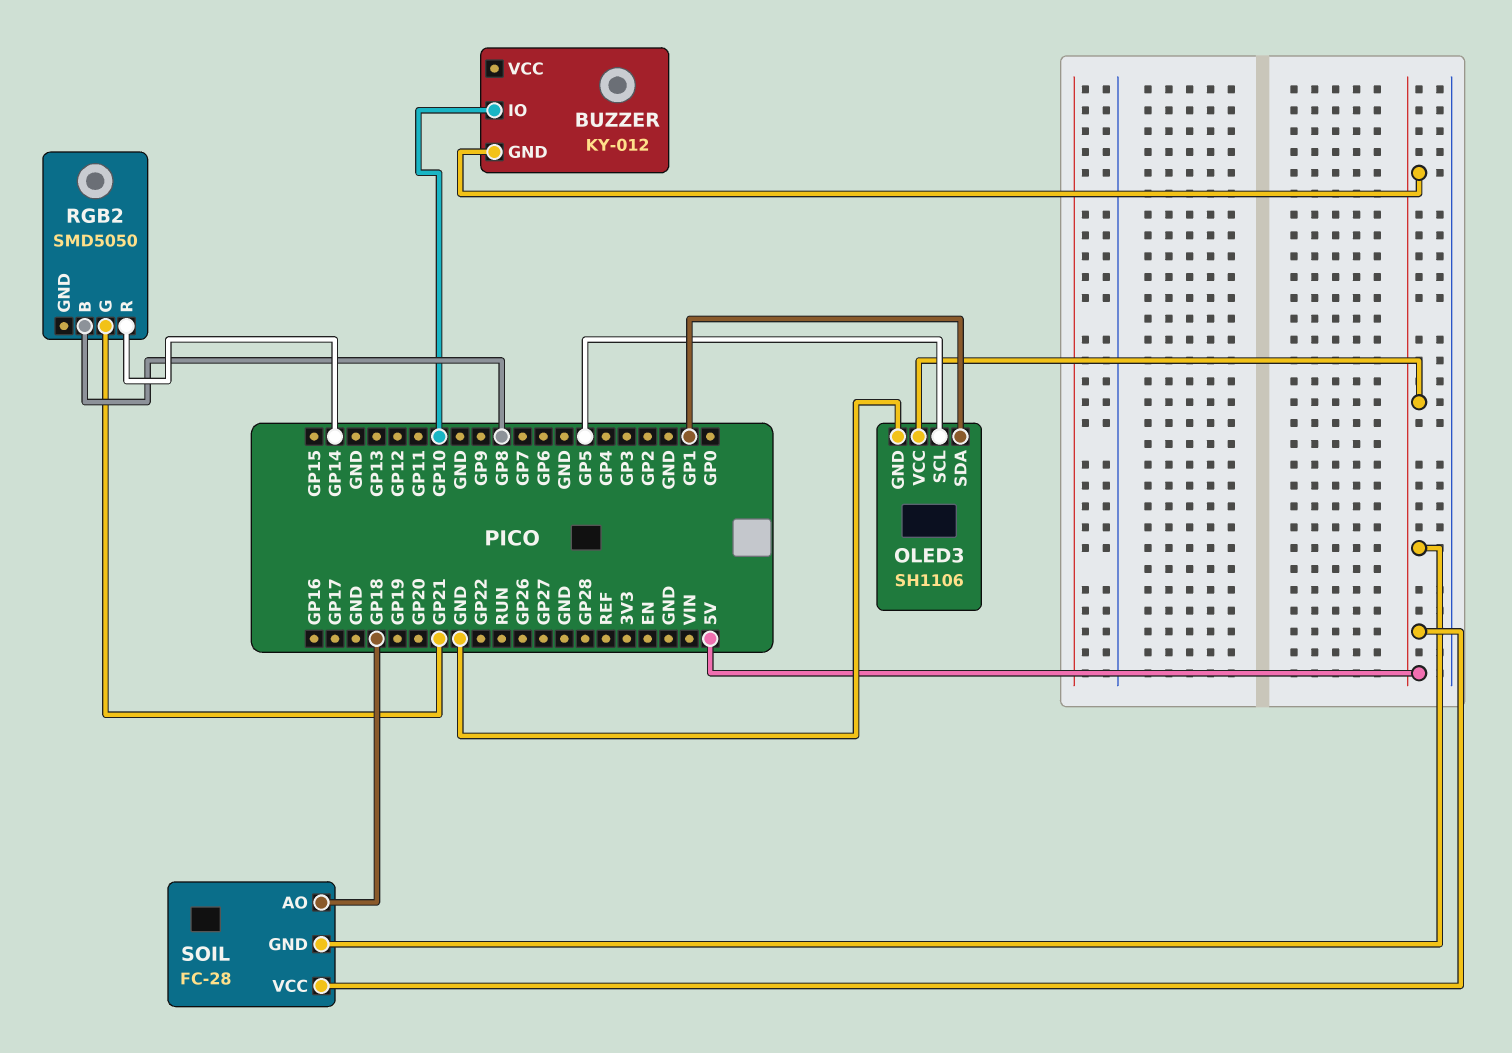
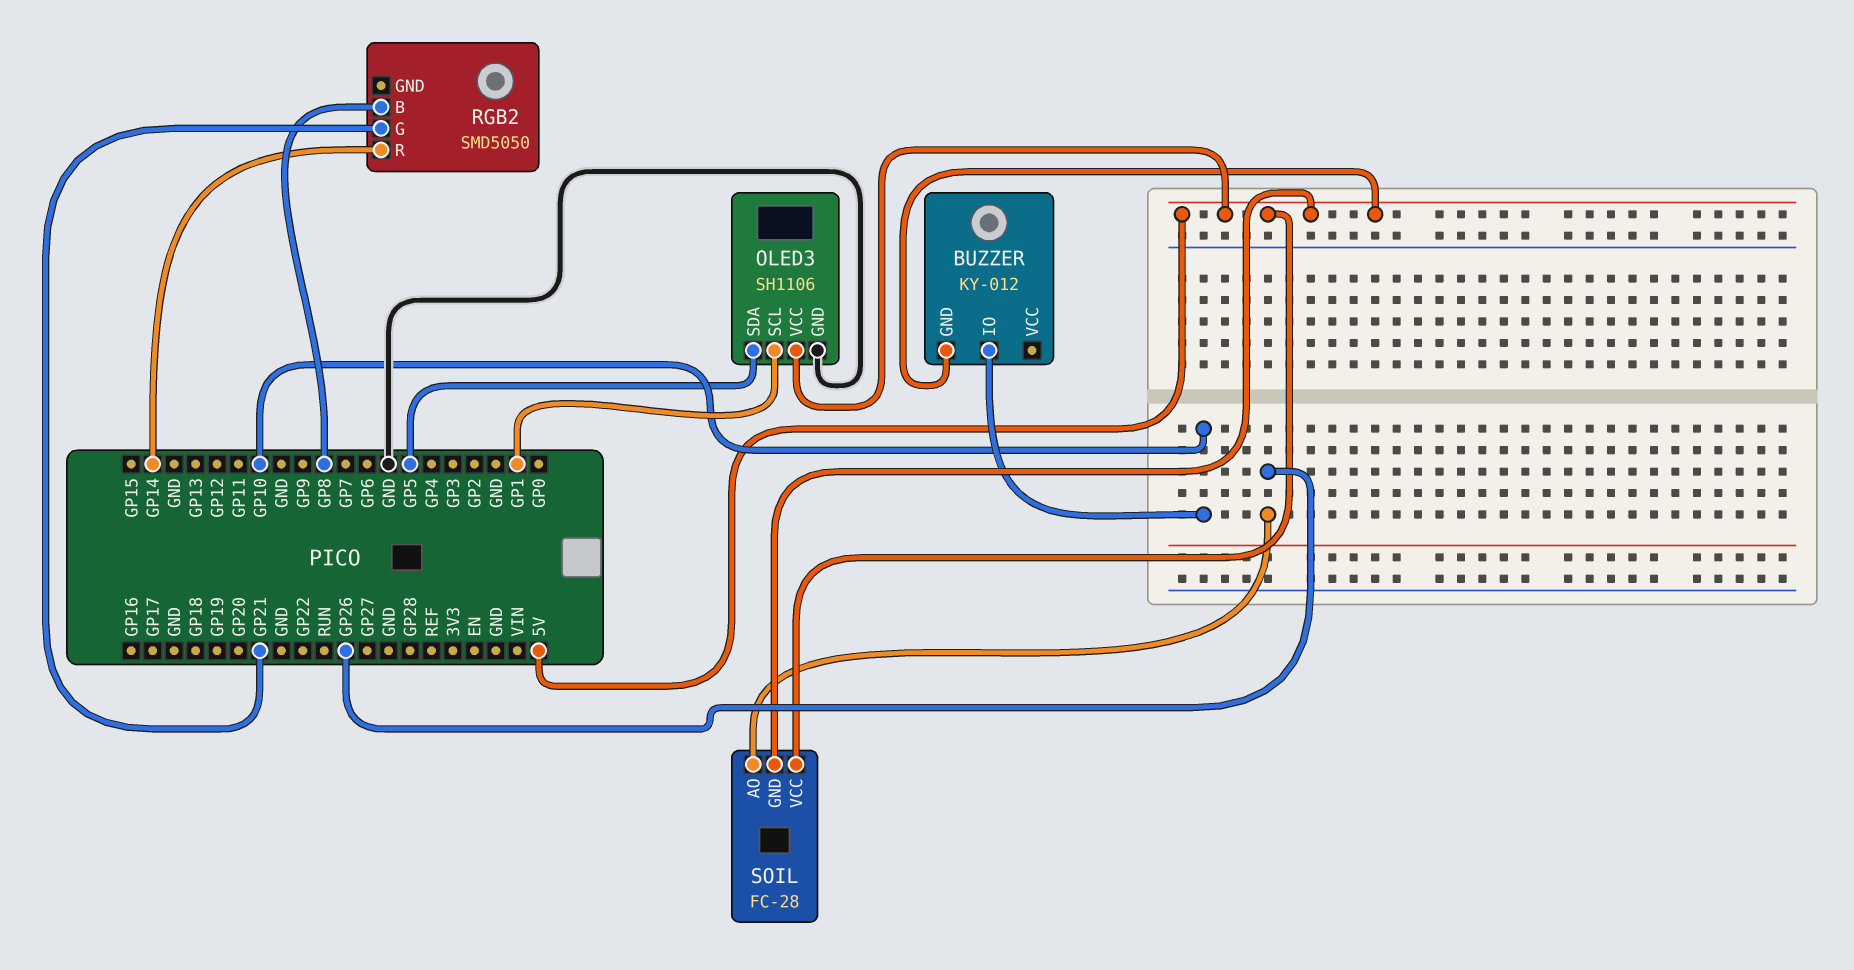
OLED3 pin SCL: GP5 -> GP1
OLED3 pin SDA: GP1 -> GP5
SOIL pin AO: GP18 -> GP26

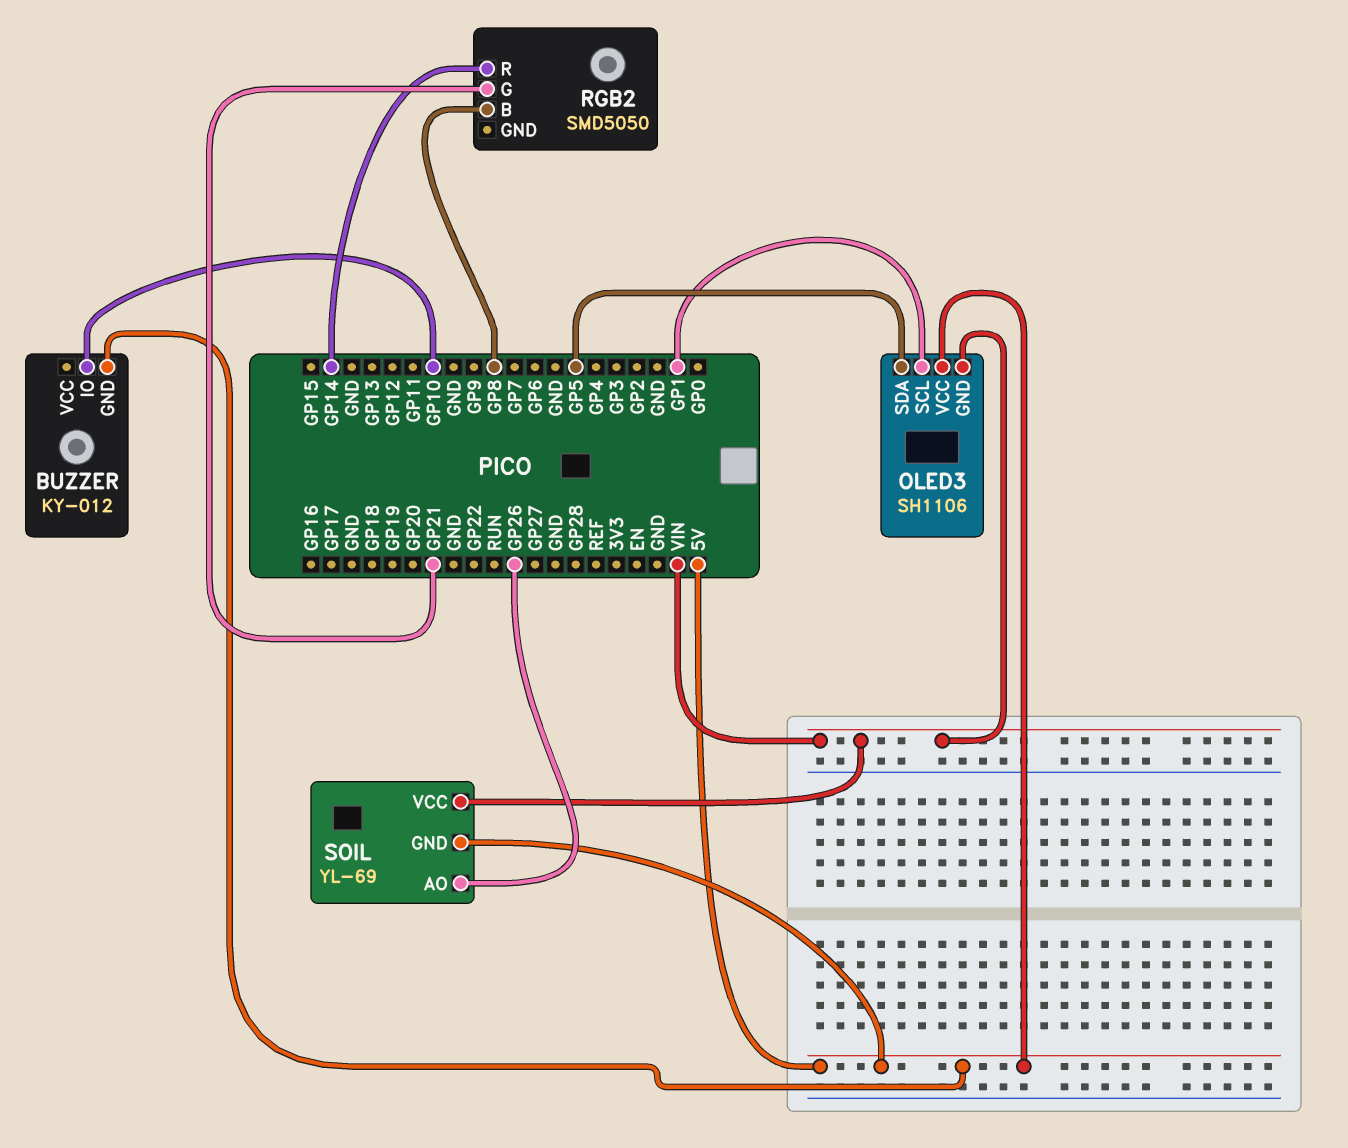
OLED3 pin GND: GND -> VIN
SOIL: FC-28 -> YL-69
SOIL pin VCC: 5V -> VIN

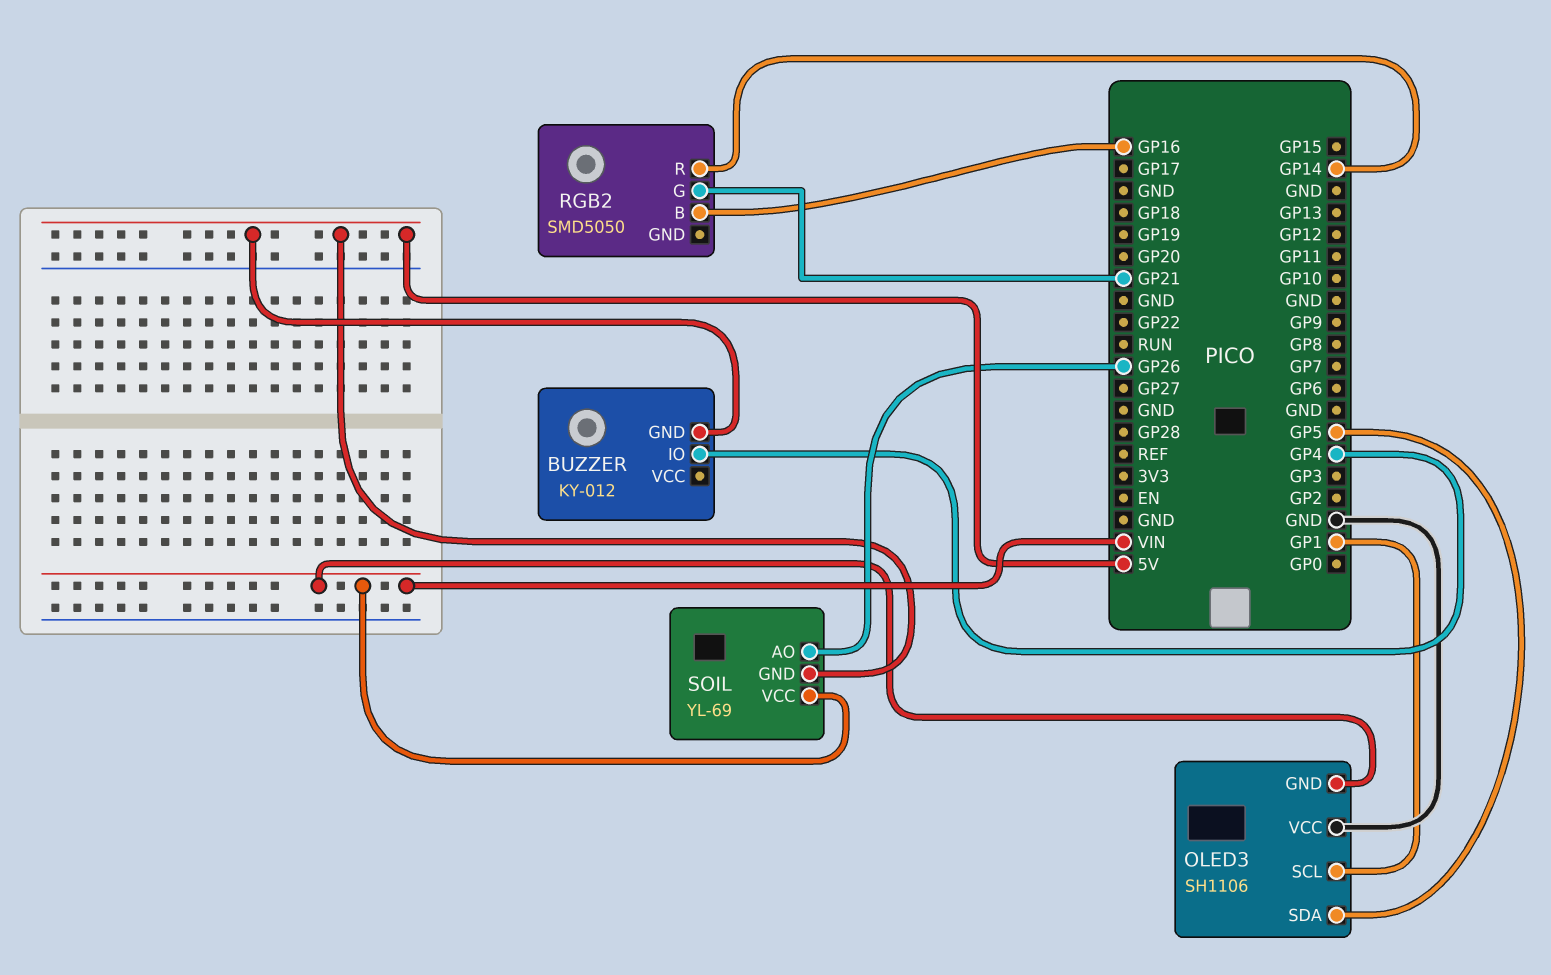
BUZZER pin IO: GP10 -> GP4
OLED3 pin VCC: 5V -> GND
RGB2 pin B: GP8 -> GP16

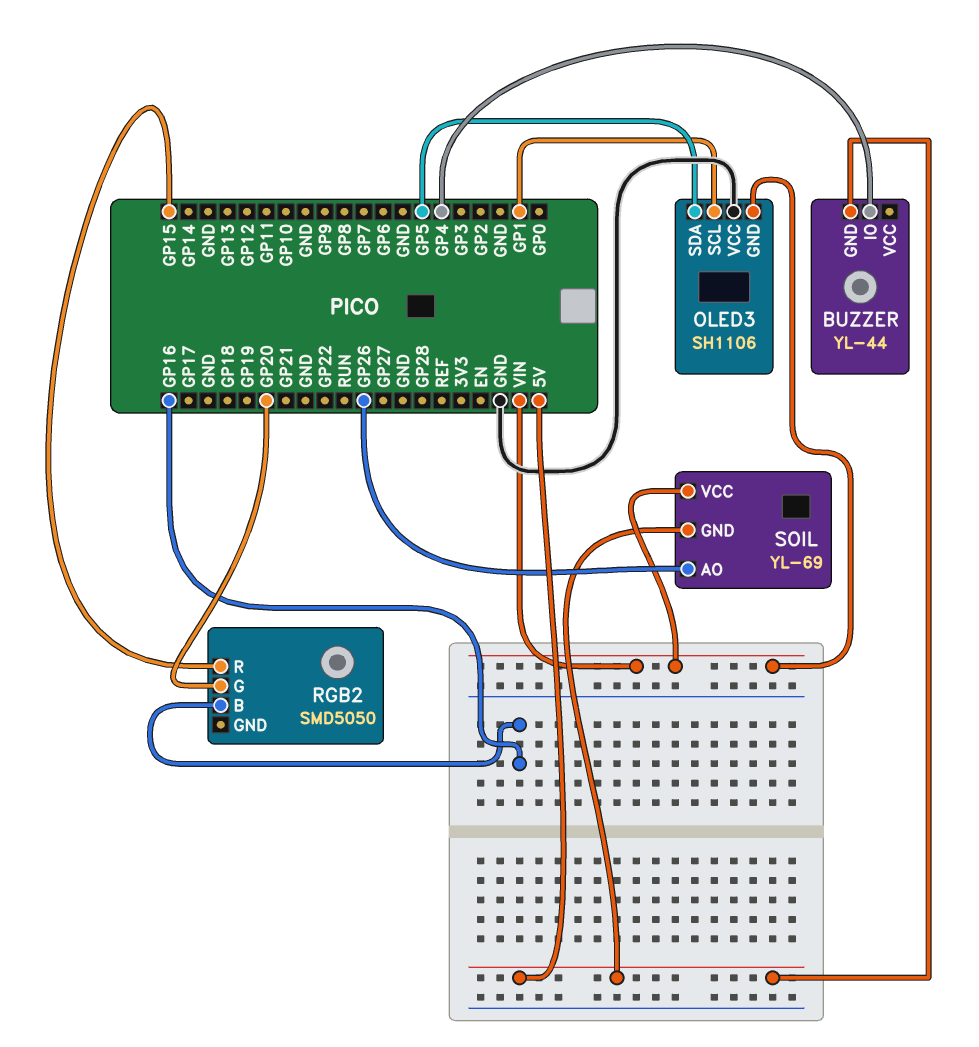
BUZZER: KY-012 -> YL-44
RGB2 pin G: GP21 -> GP20
RGB2 pin R: GP14 -> GP15

